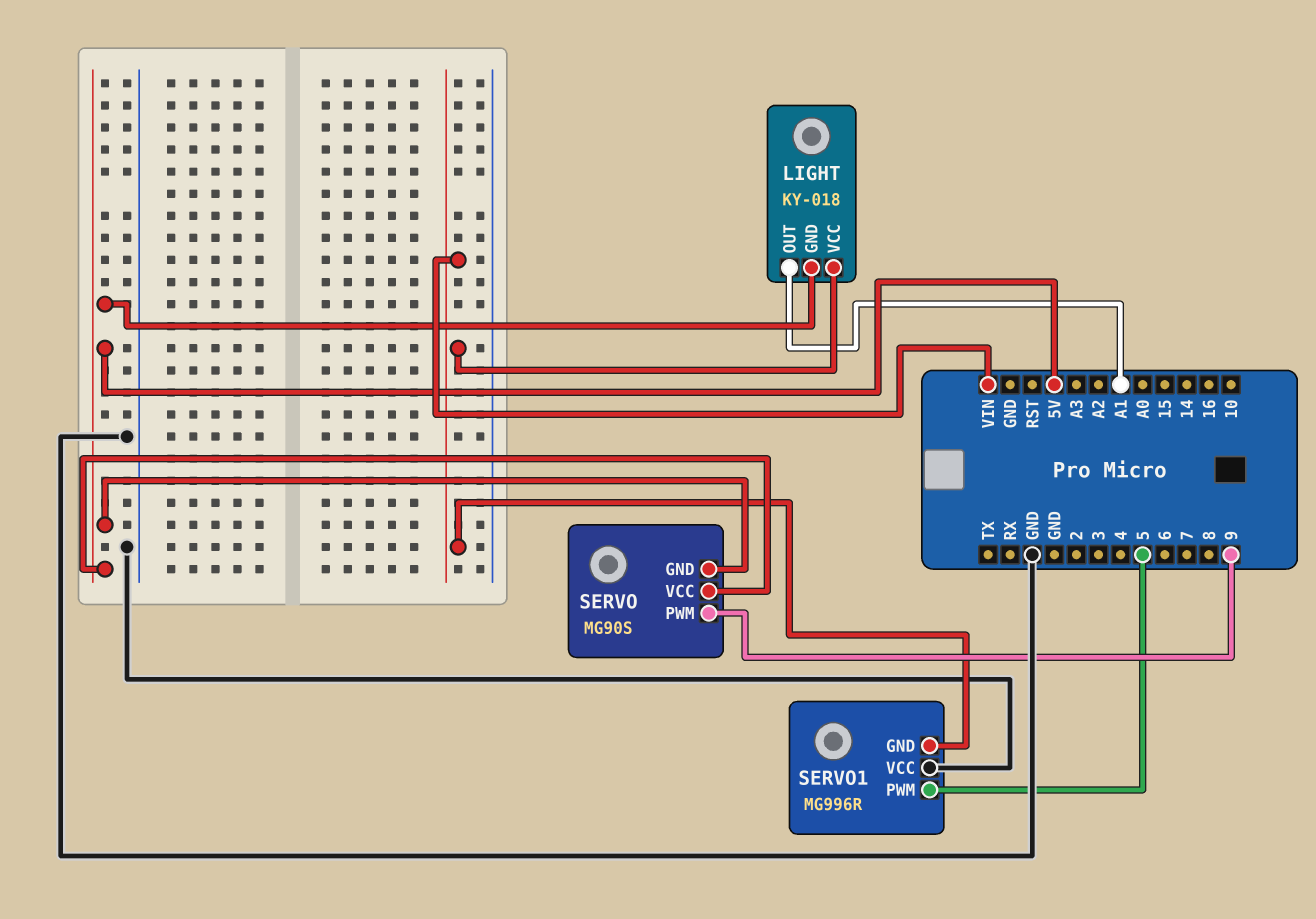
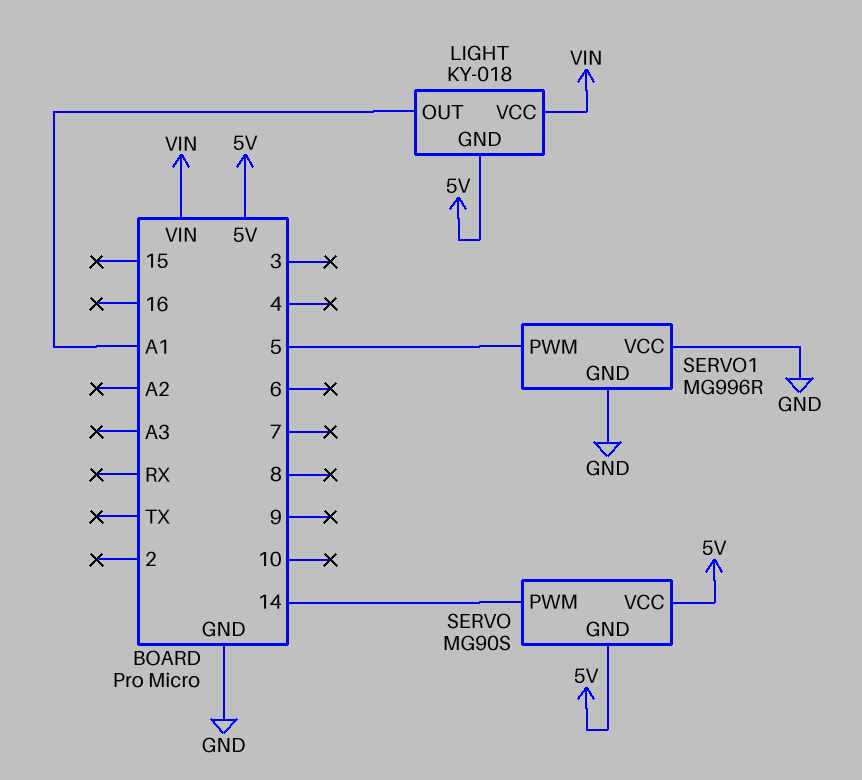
SERVO pin PWM: 9 -> 14
SERVO1 pin GND: VIN -> GND

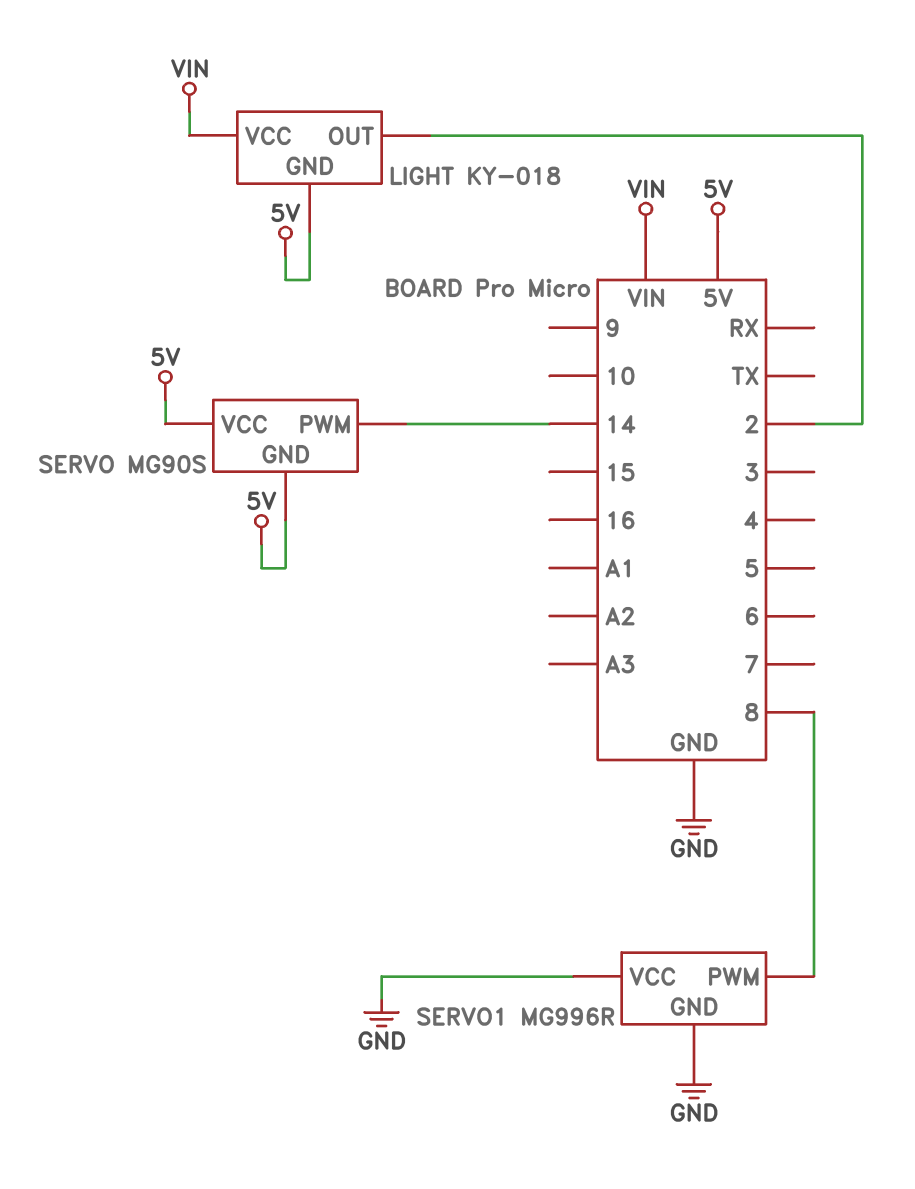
LIGHT pin OUT: A1 -> 2
SERVO1 pin PWM: 5 -> 8

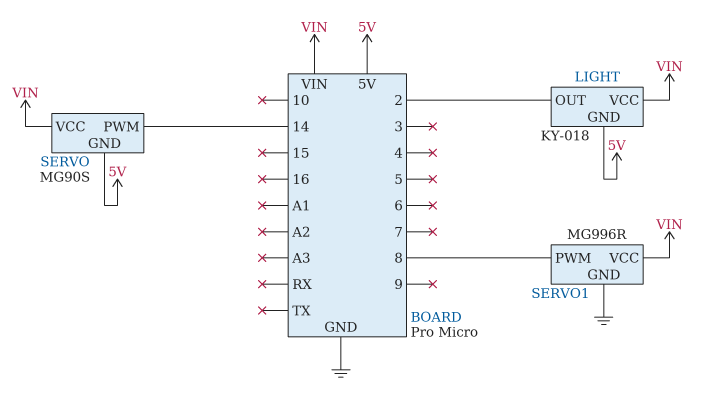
SERVO pin VCC: 5V -> VIN
SERVO1 pin VCC: GND -> VIN

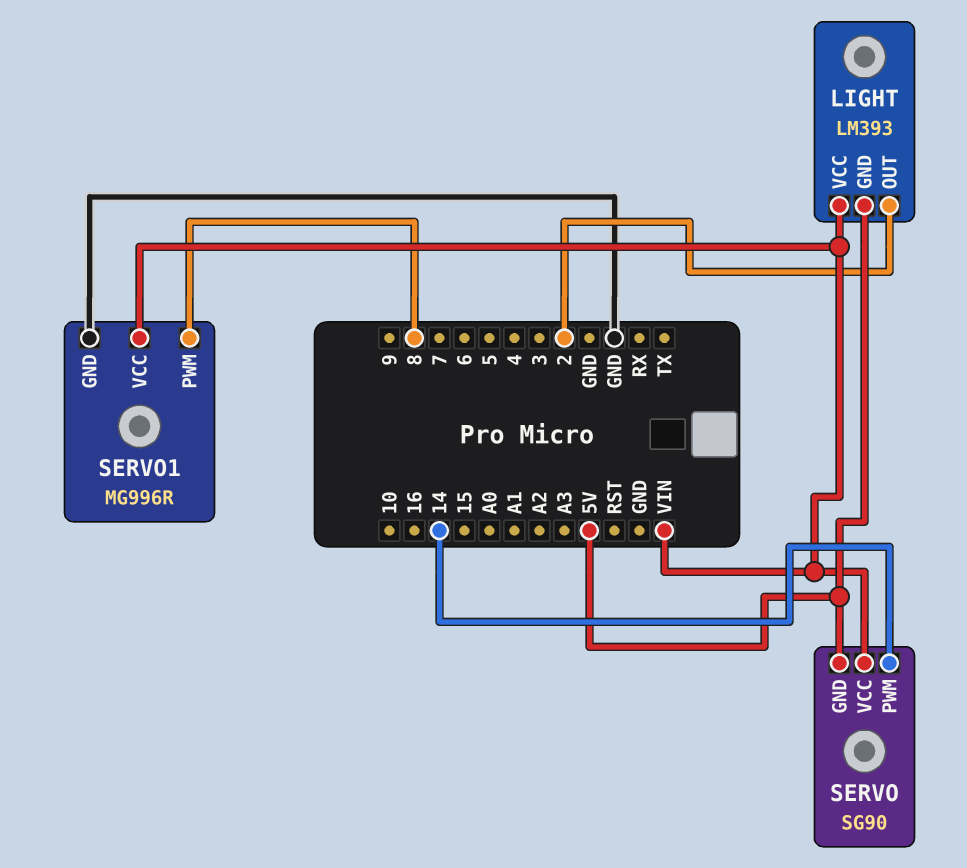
LIGHT: KY-018 -> LM393
SERVO: MG90S -> SG90

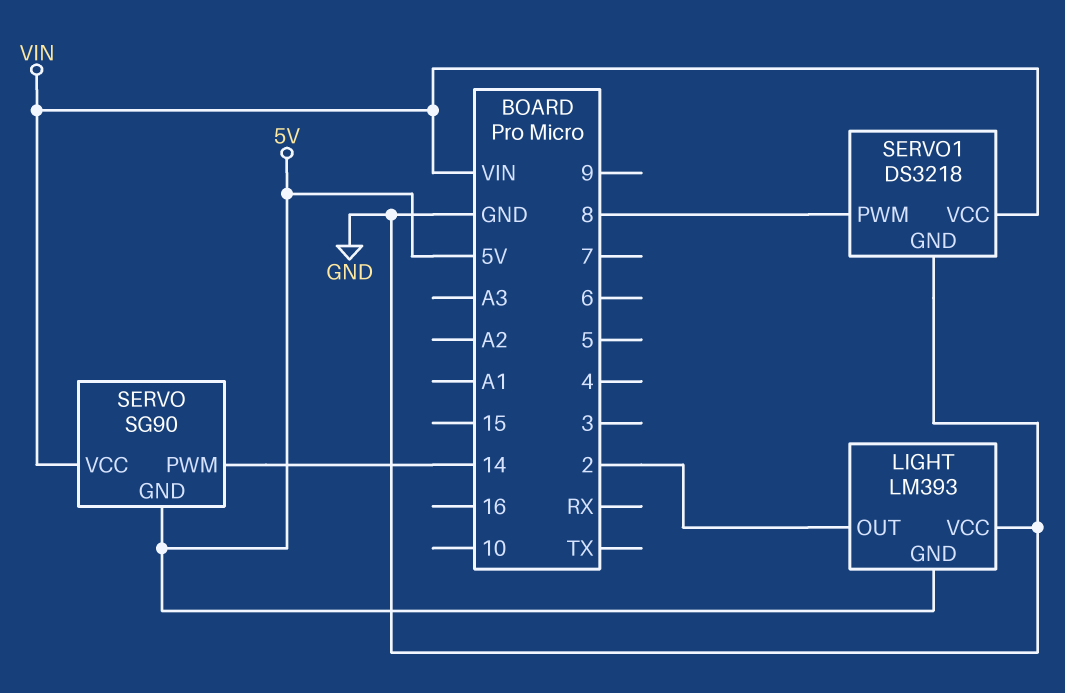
LIGHT pin VCC: VIN -> GND
SERVO1: MG996R -> DS3218

